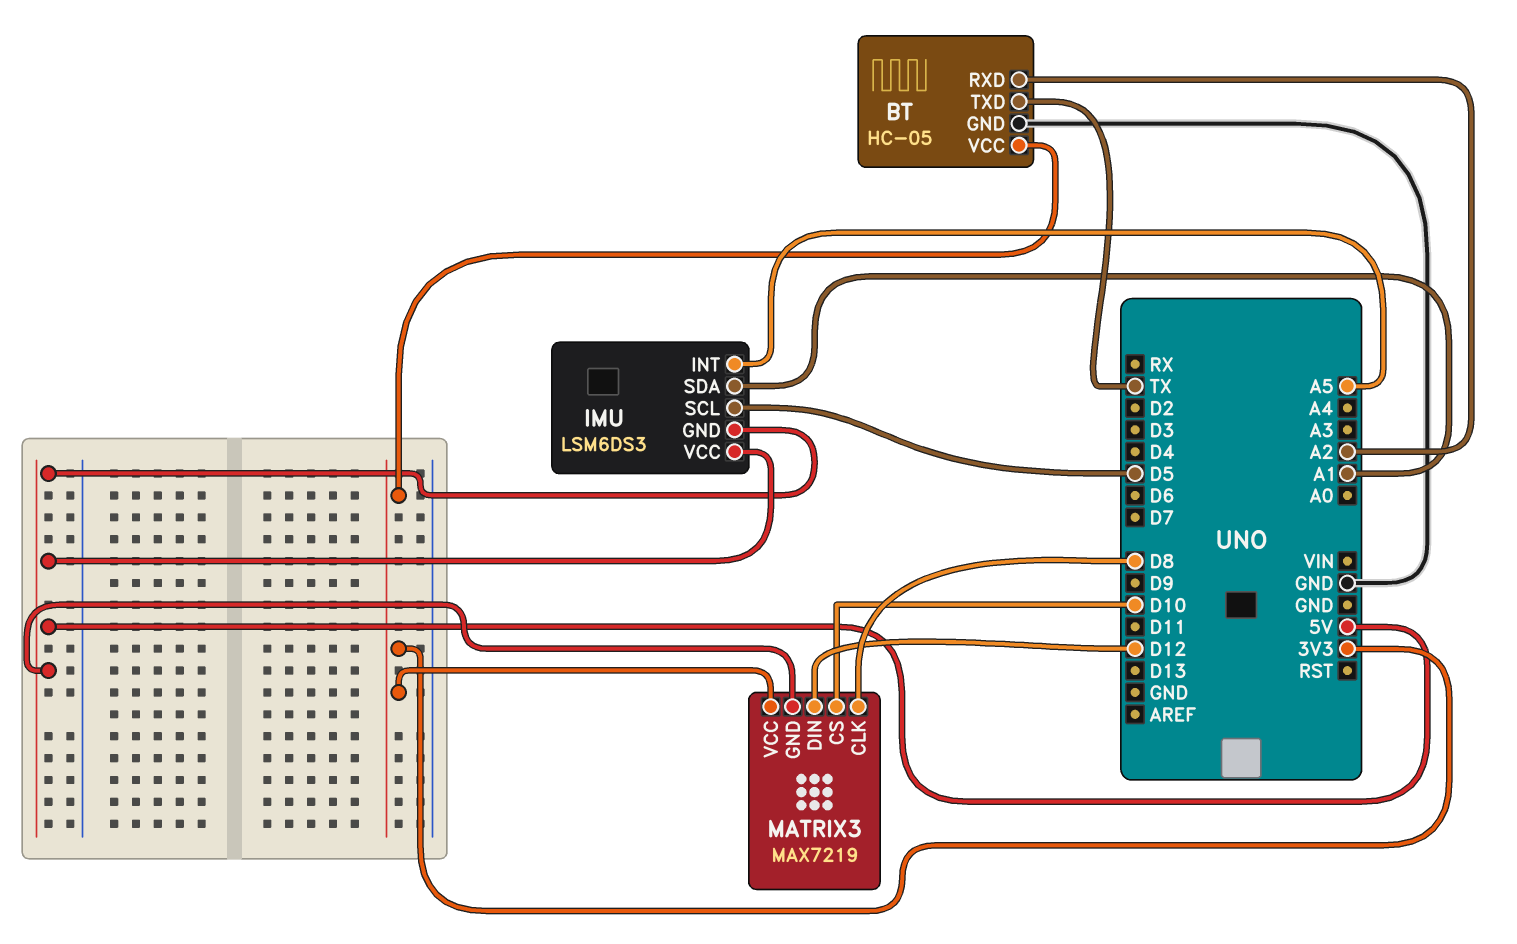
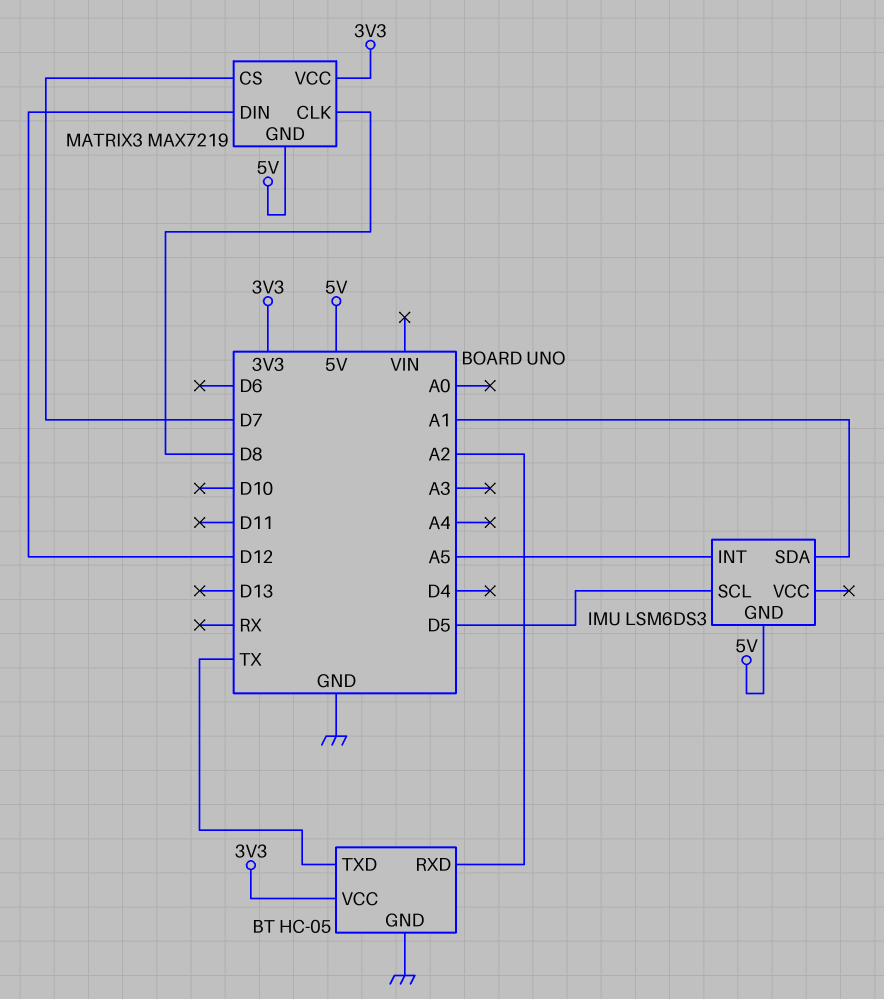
IMU pin VCC: 5V -> none
MATRIX3 pin CS: D10 -> D7

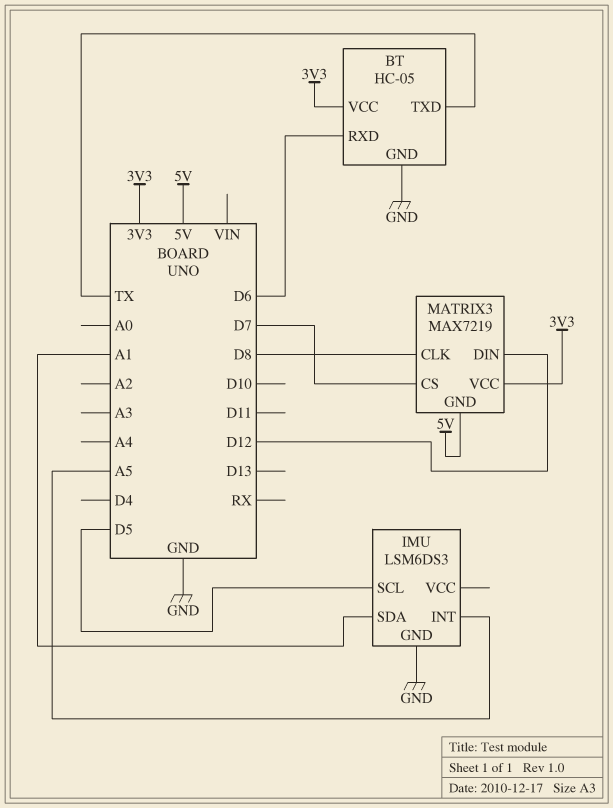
BT pin RXD: A2 -> D6
IMU pin GND: 5V -> GND

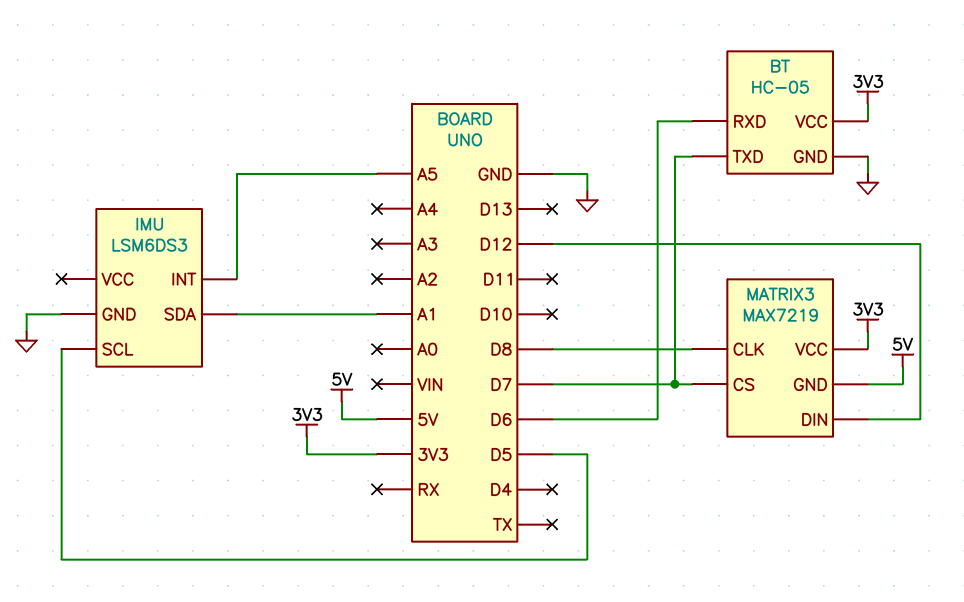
BT pin TXD: TX -> D7

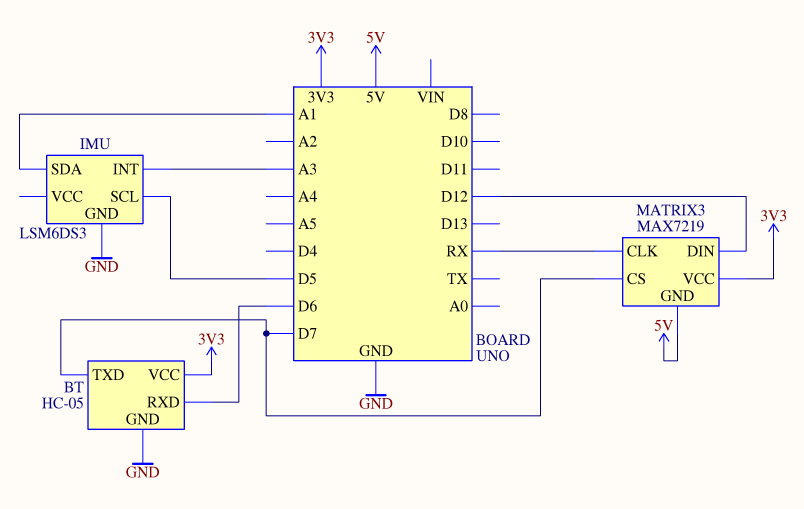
IMU pin INT: A5 -> A3
MATRIX3 pin CLK: D8 -> RX

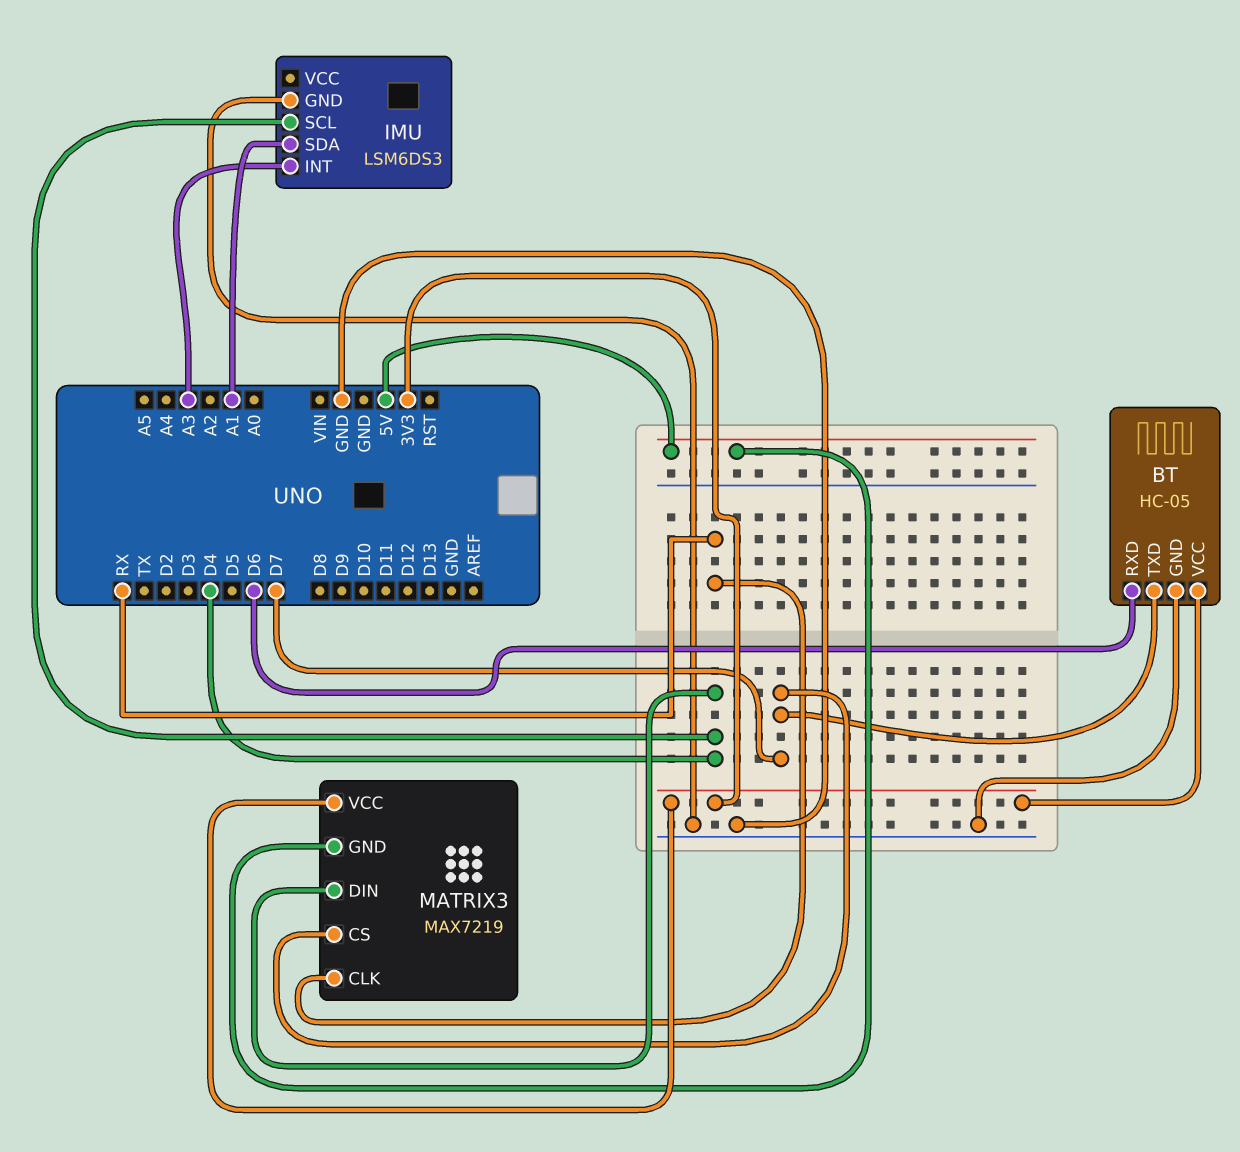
IMU pin SCL: D5 -> D4
MATRIX3 pin DIN: D12 -> D4

